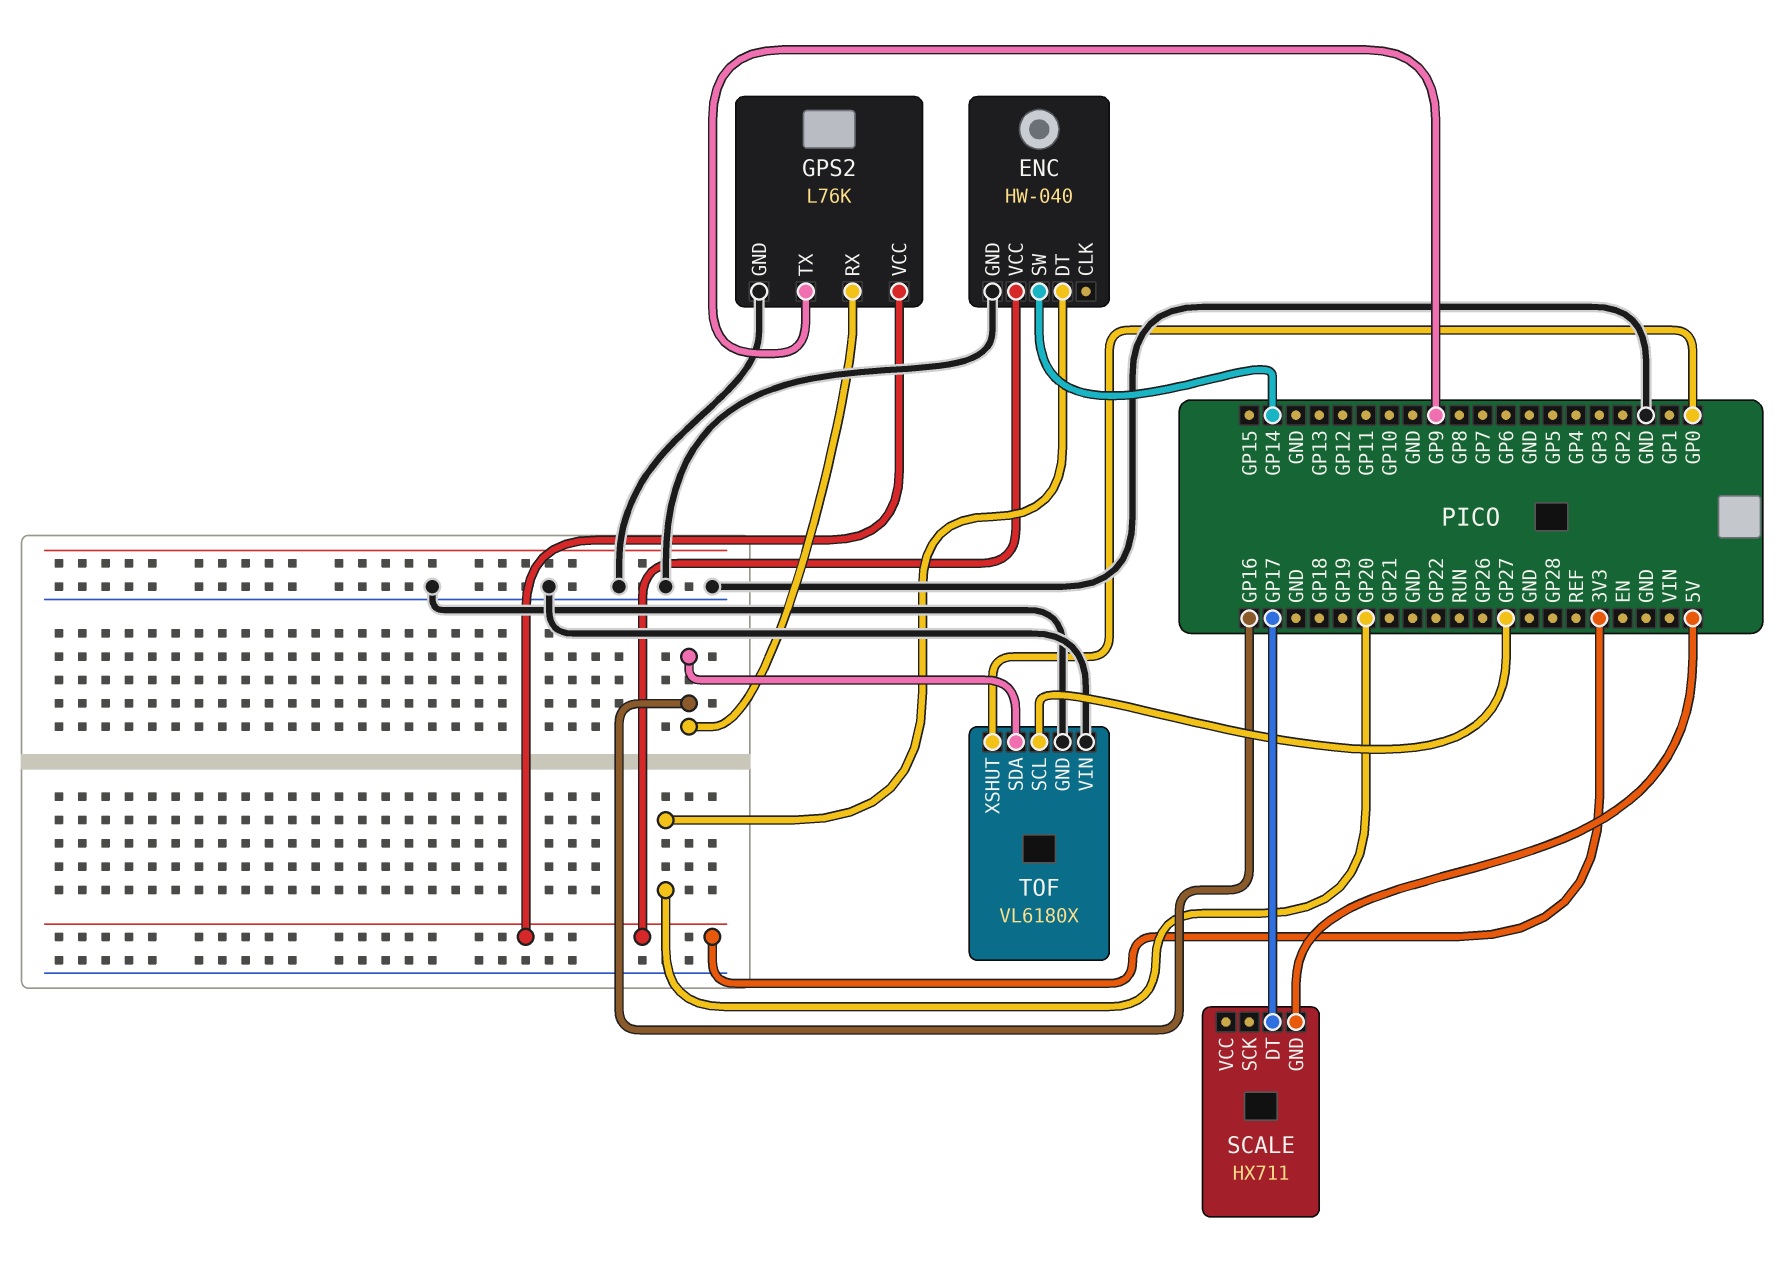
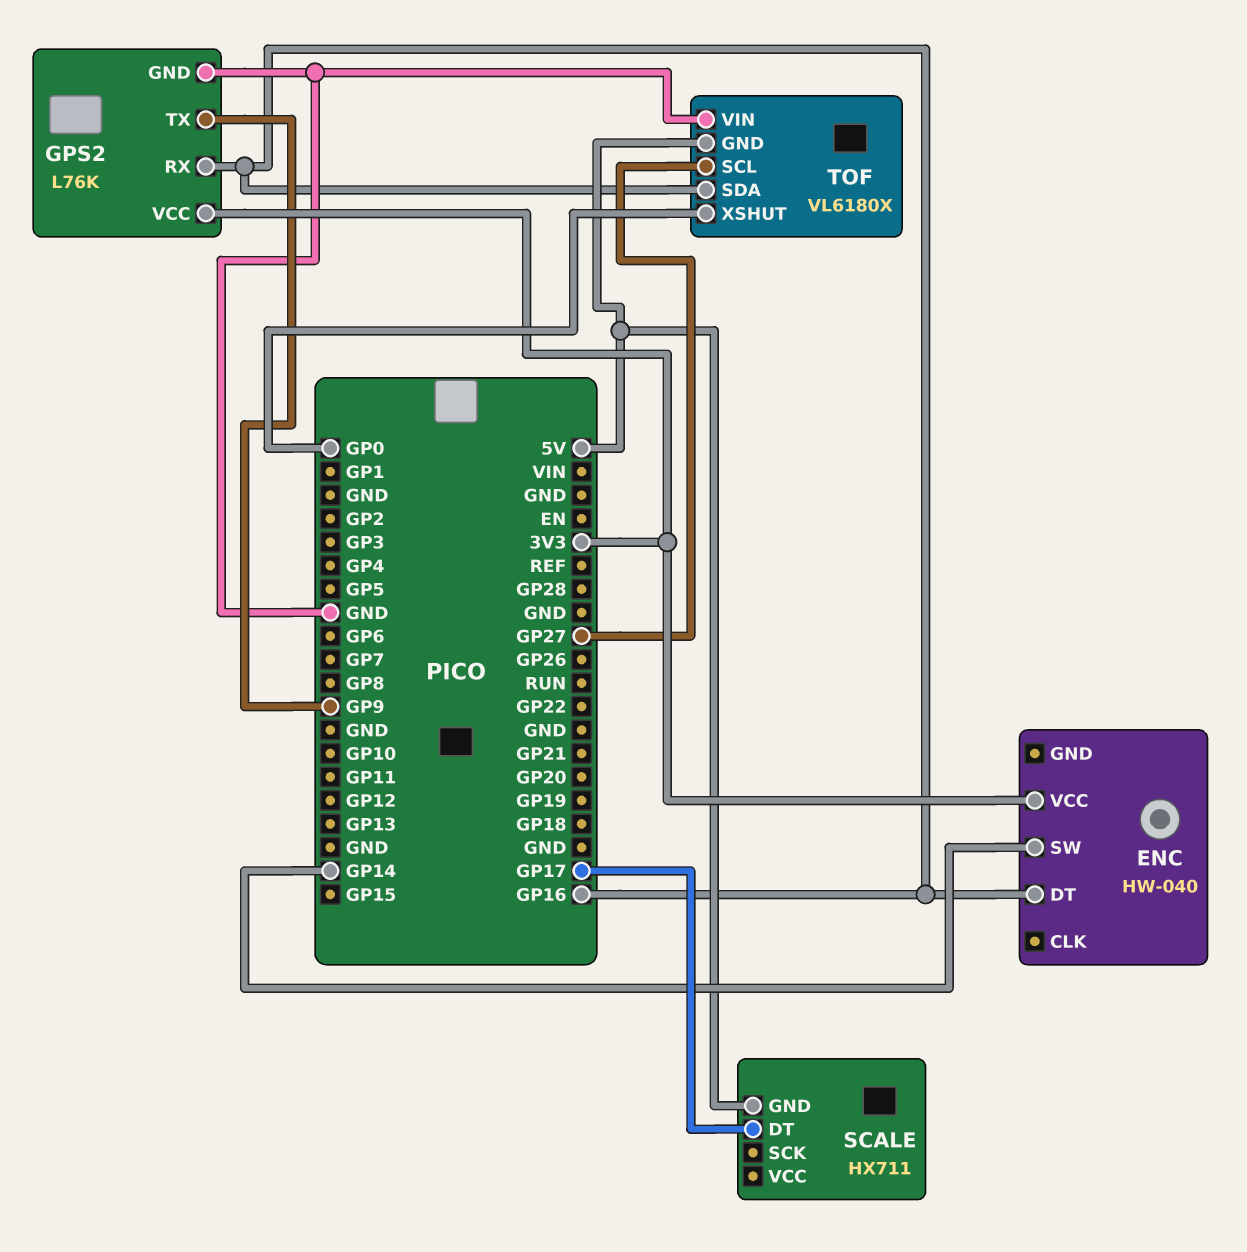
ENC pin DT: GP20 -> GP16
ENC pin GND: GND -> none
TOF pin GND: GND -> 5V

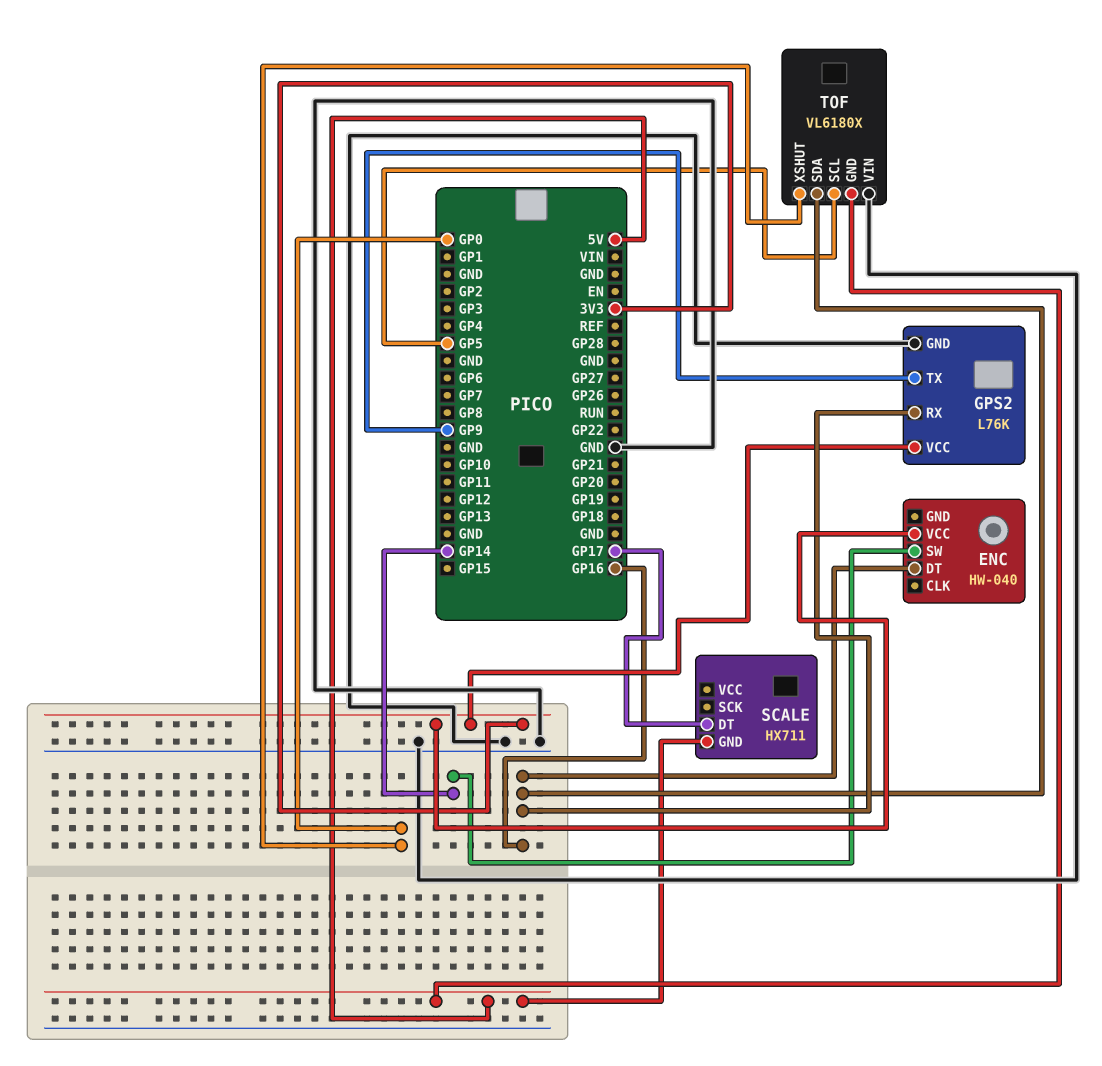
TOF pin SCL: GP27 -> GP5

